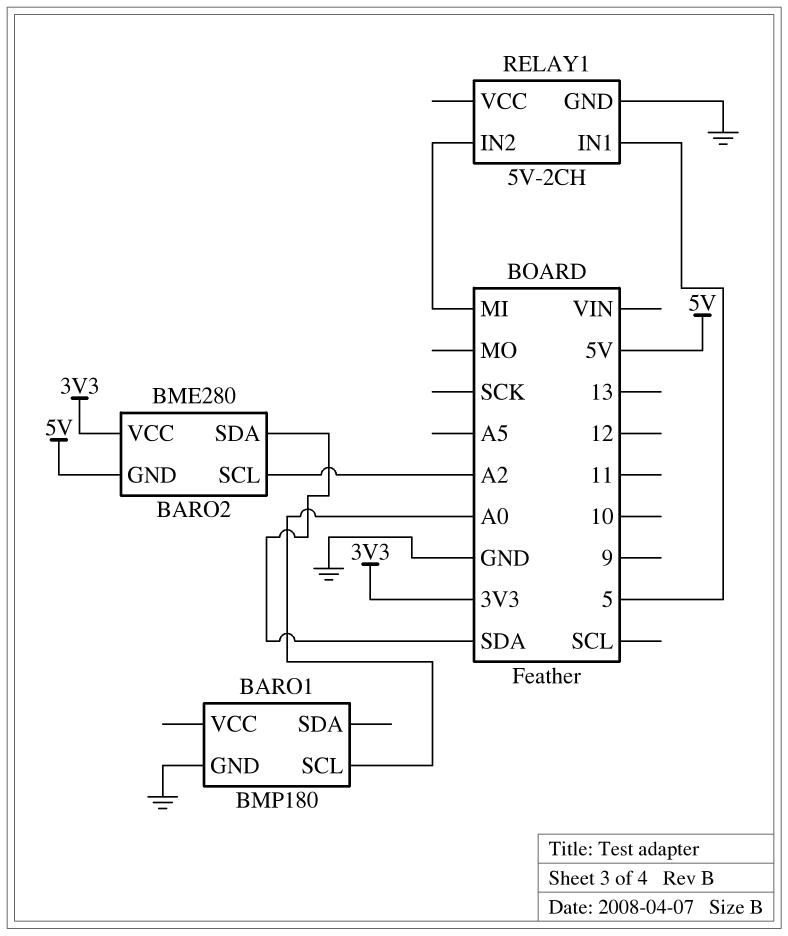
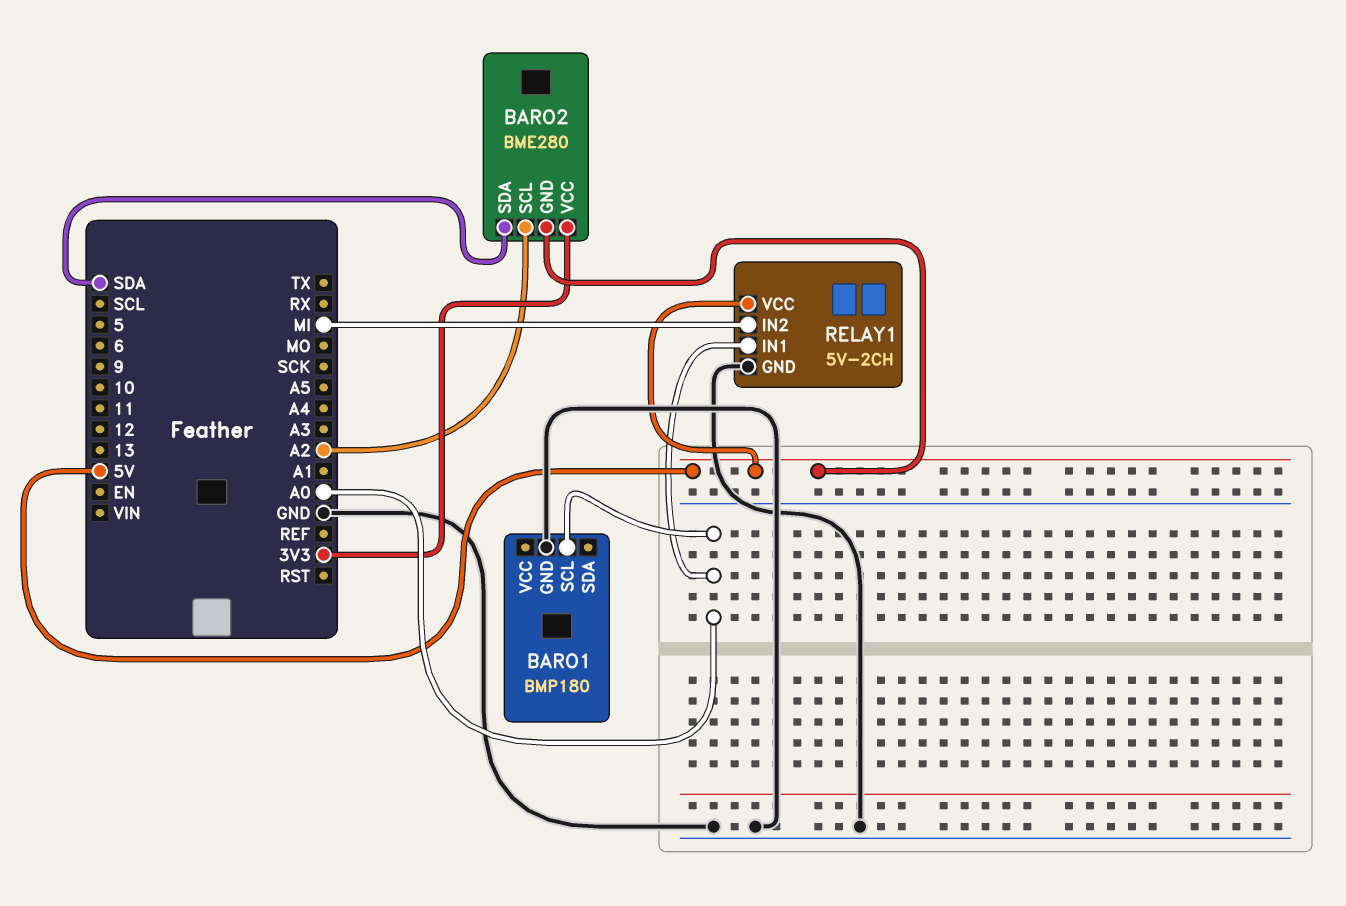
RELAY1 pin IN1: 5 -> A0
RELAY1 pin VCC: none -> 5V

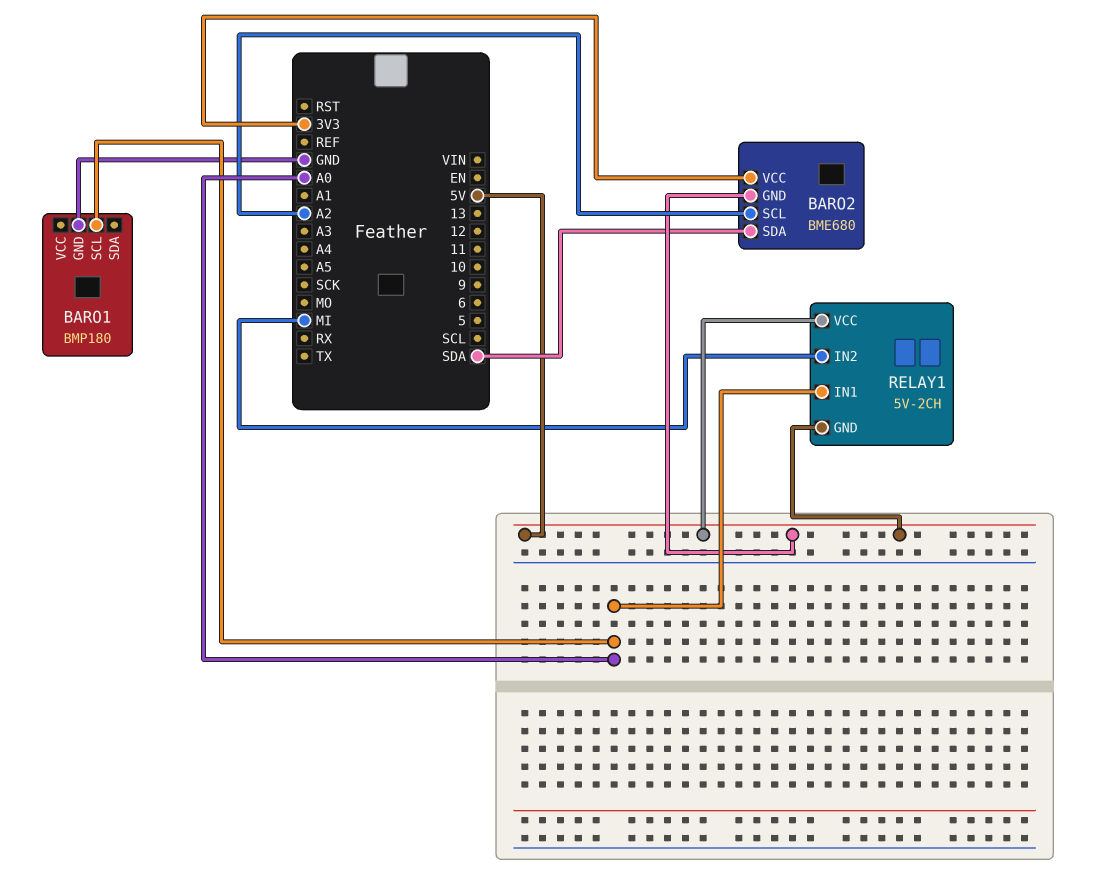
BARO2: BME280 -> BME680
RELAY1 pin GND: GND -> 5V

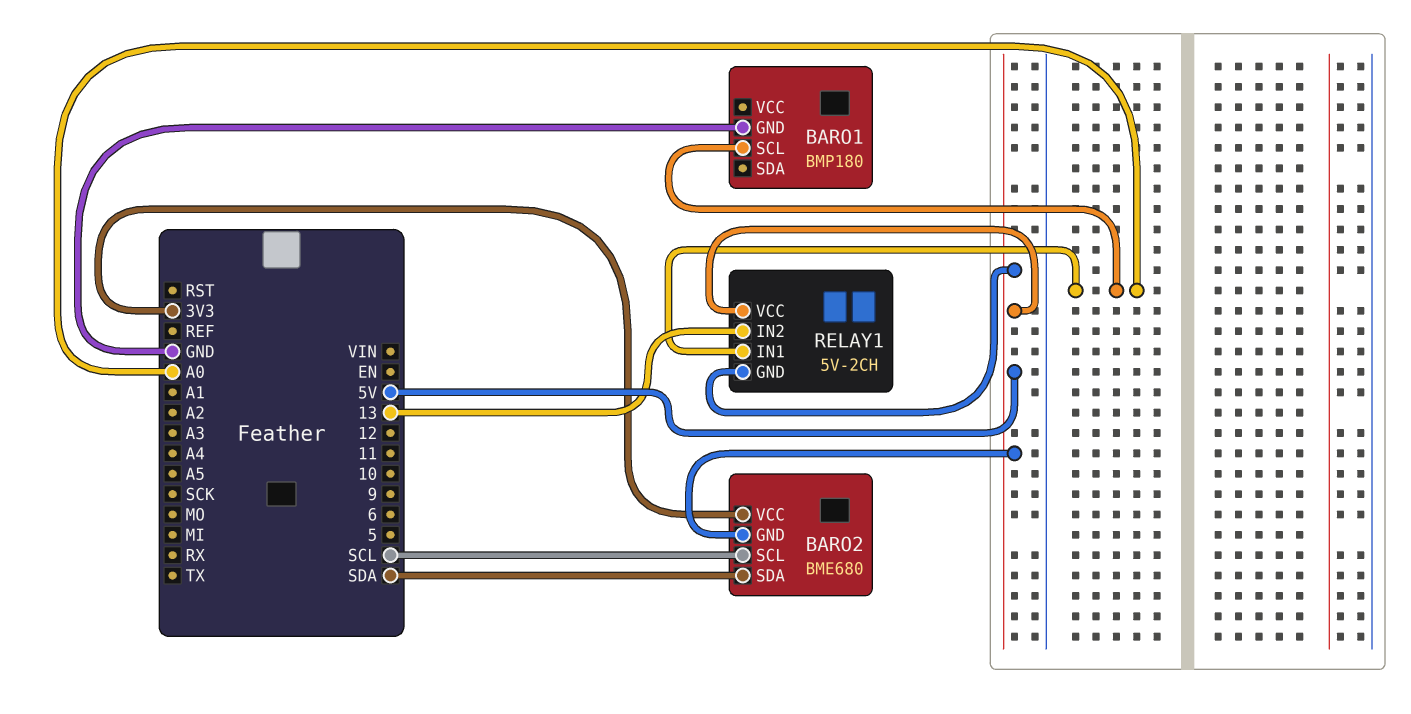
BARO2 pin SCL: A2 -> SCL
RELAY1 pin IN2: MI -> 13

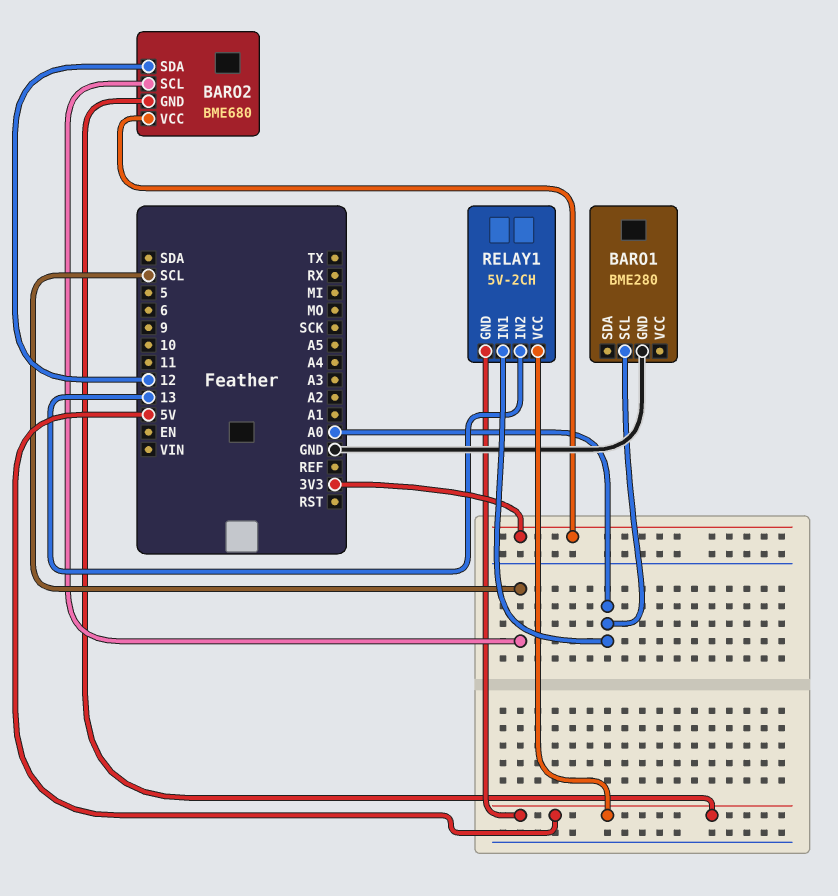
BARO1: BMP180 -> BME280
BARO2 pin SDA: SDA -> 12

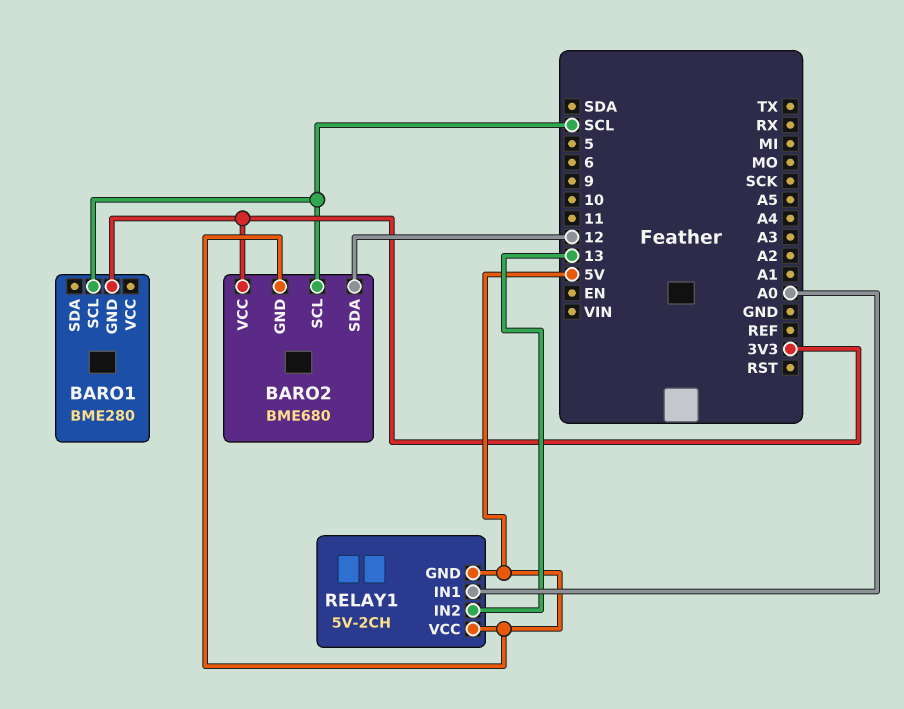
BARO1 pin GND: GND -> 3V3
BARO1 pin SCL: A0 -> SCL

